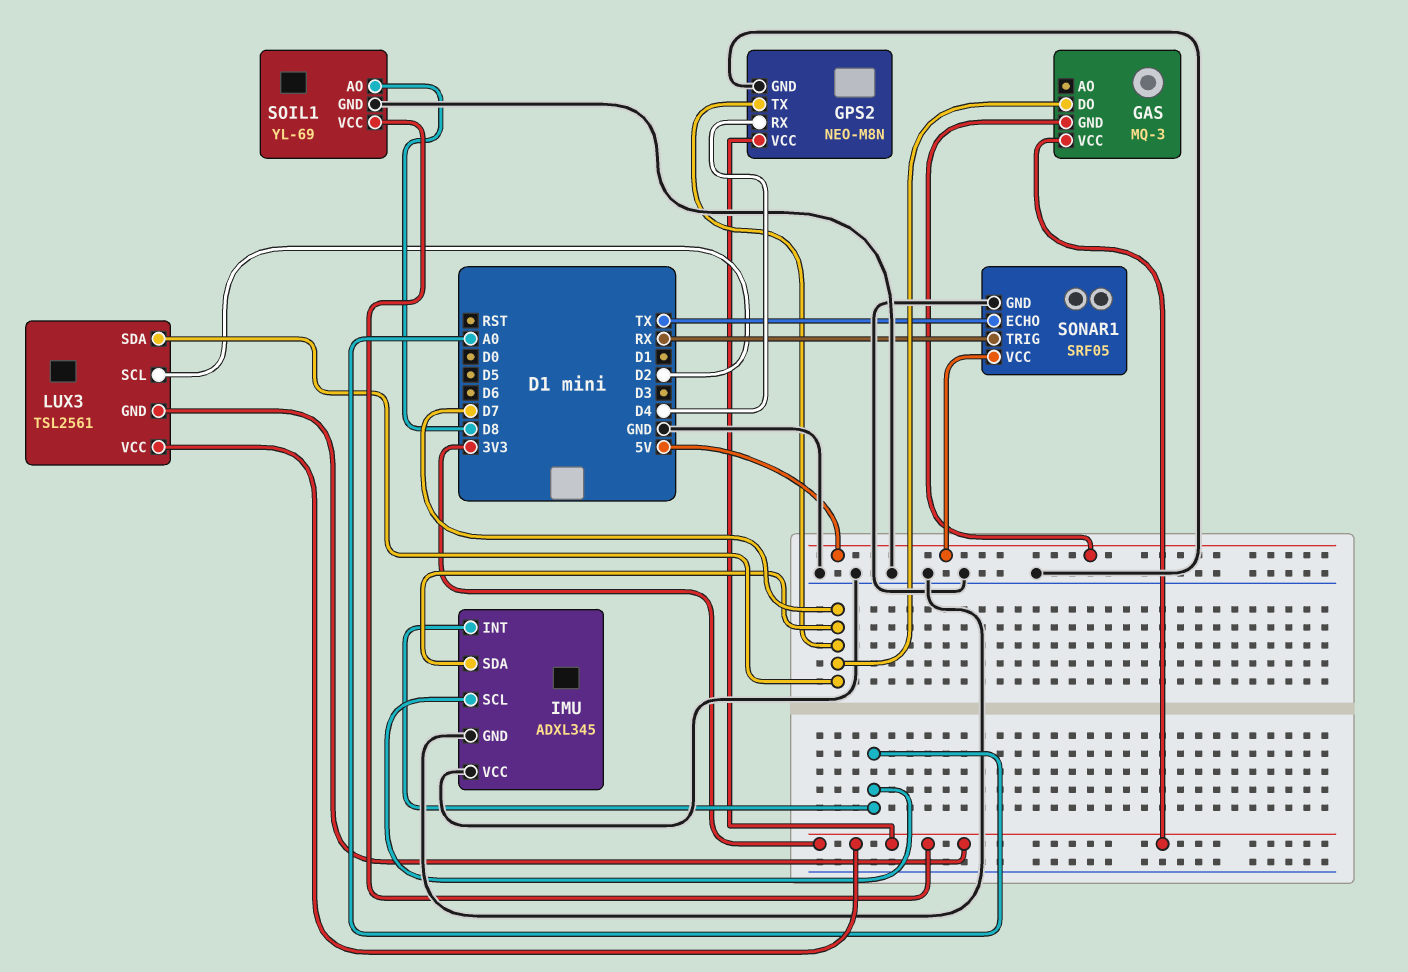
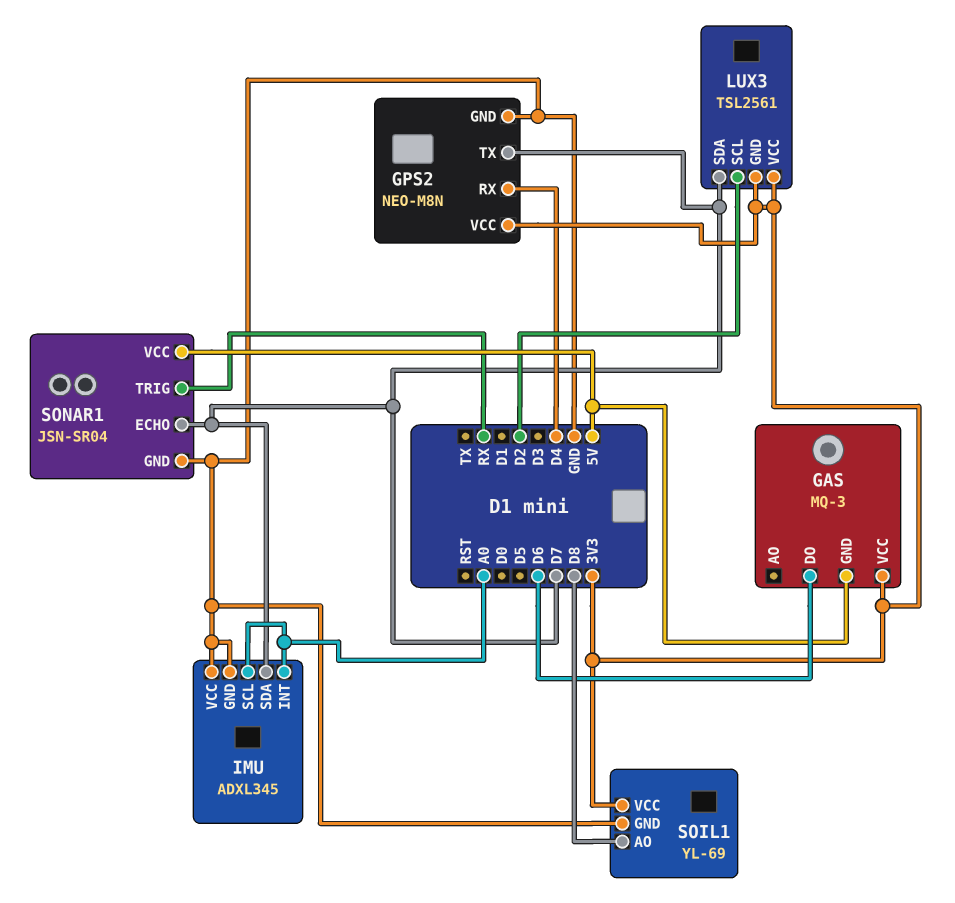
GAS pin DO: D7 -> D6
SONAR1: SRF05 -> JSN-SR04
SONAR1 pin ECHO: TX -> D7

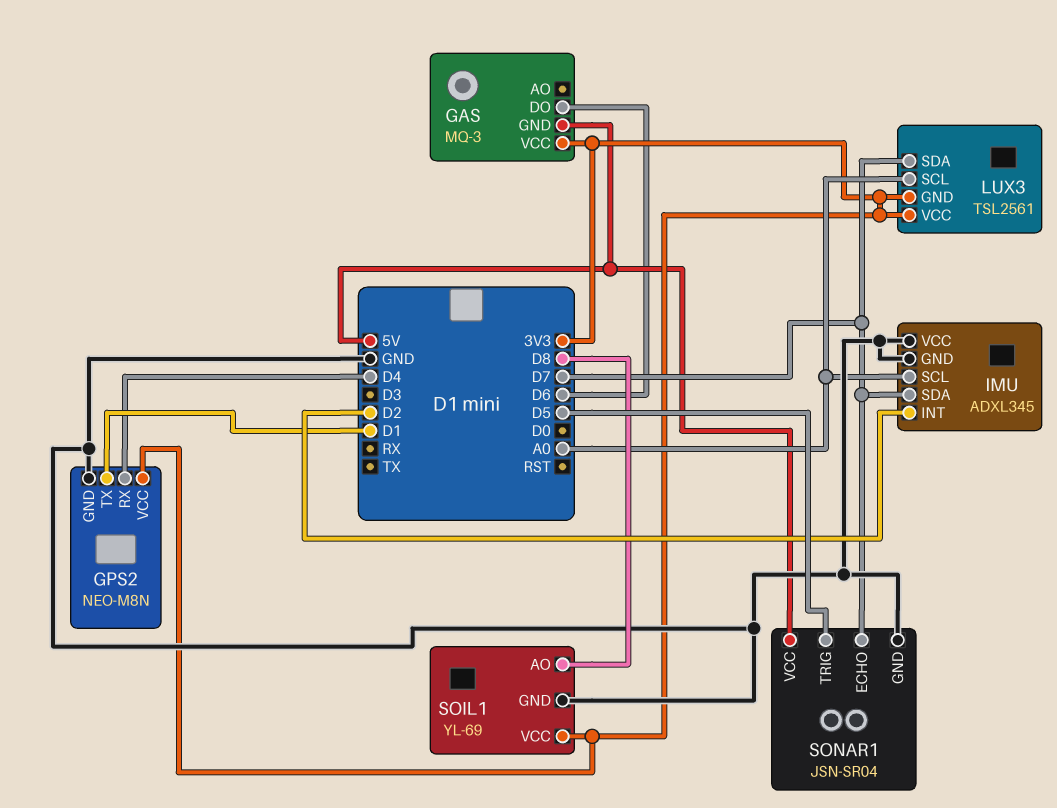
GPS2 pin TX: D7 -> D1
IMU pin INT: A0 -> D2
LUX3 pin SCL: D2 -> A0
SONAR1 pin TRIG: RX -> D5

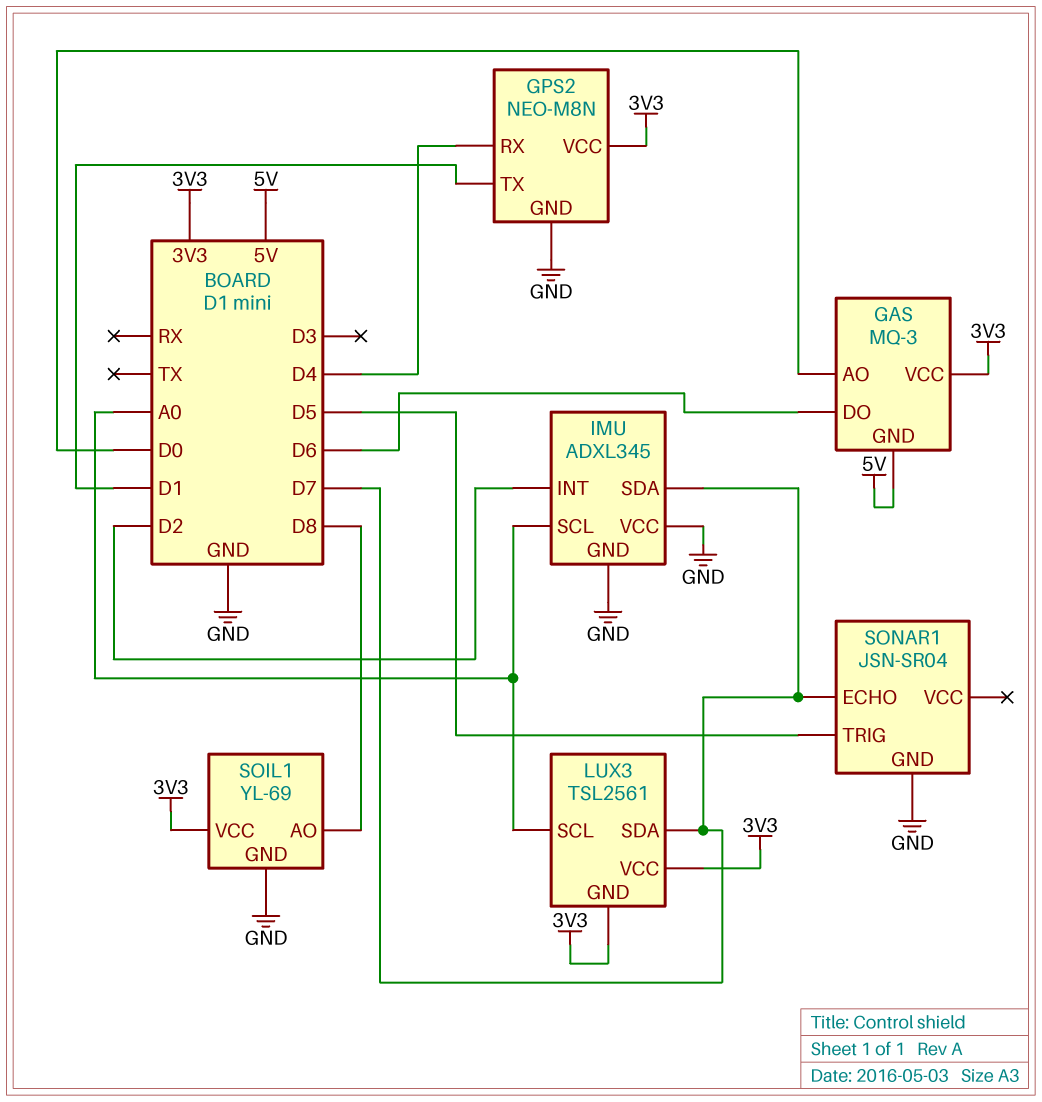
GAS pin AO: none -> D0
SONAR1 pin VCC: 5V -> none

